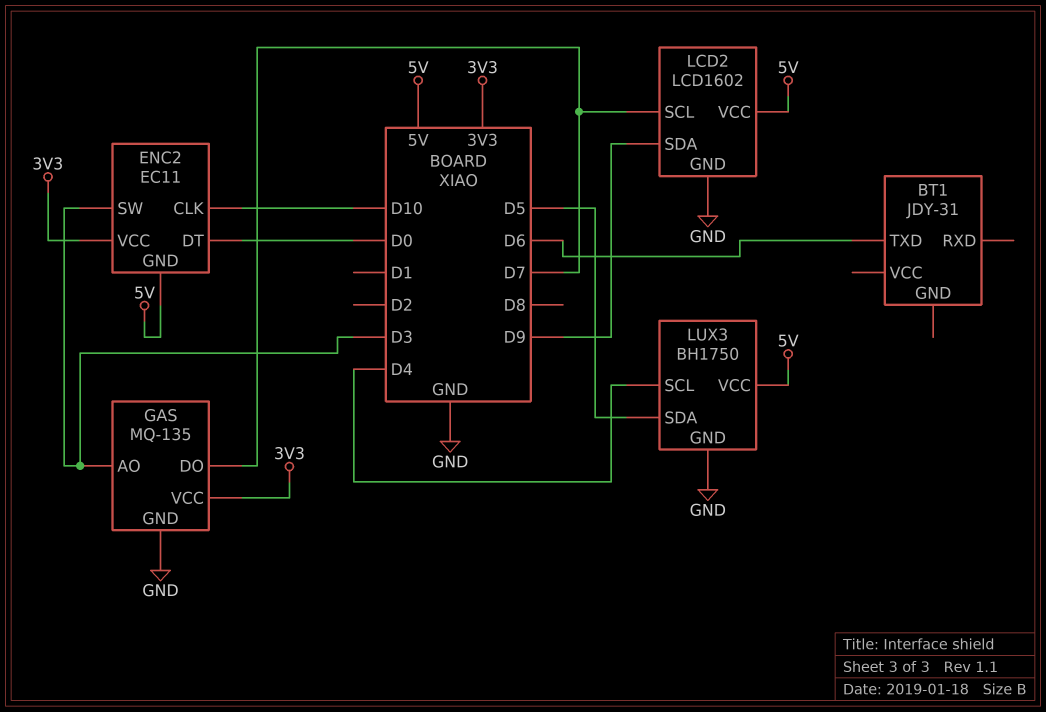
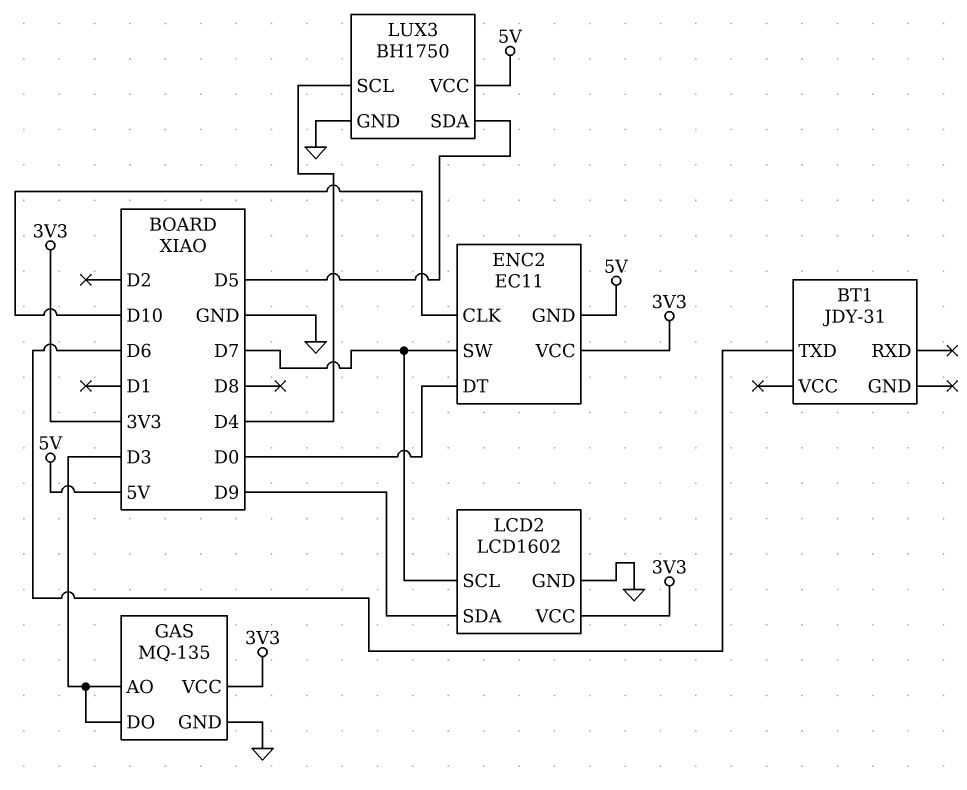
ENC2 pin SW: D3 -> D7
GAS pin DO: D7 -> D3
LCD2 pin VCC: 5V -> 3V3

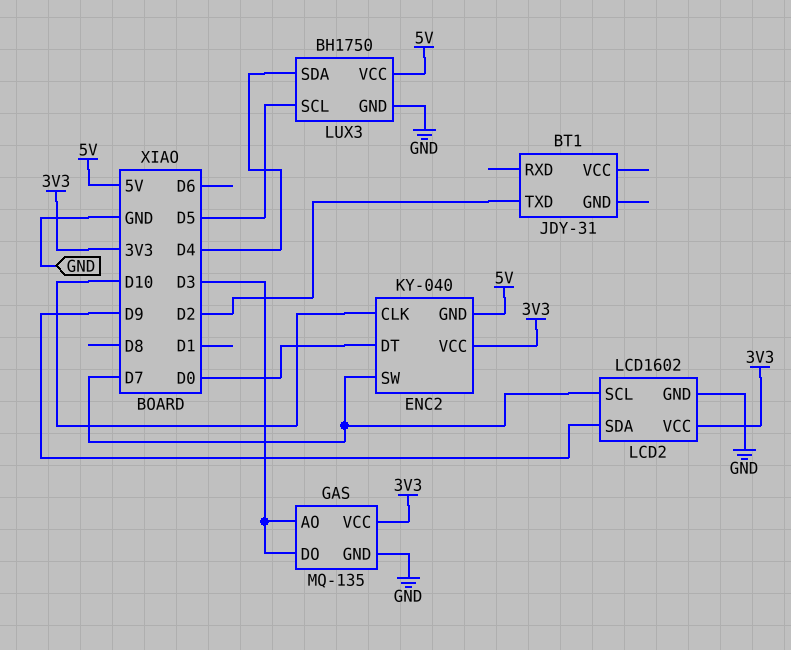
BT1 pin TXD: D6 -> D2
ENC2: EC11 -> KY-040
LUX3 pin SCL: D4 -> D5
LUX3 pin SDA: D5 -> D4

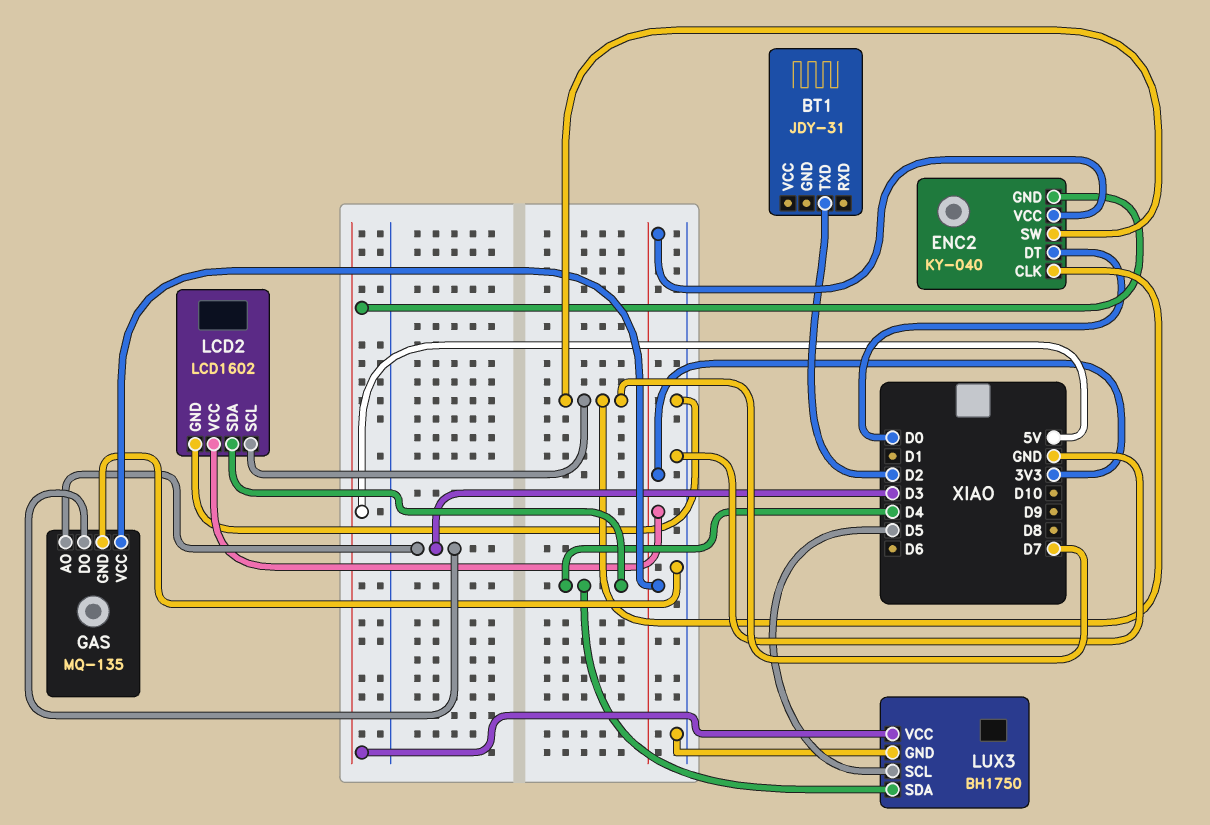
ENC2 pin CLK: D10 -> D7
LCD2 pin SDA: D9 -> D4

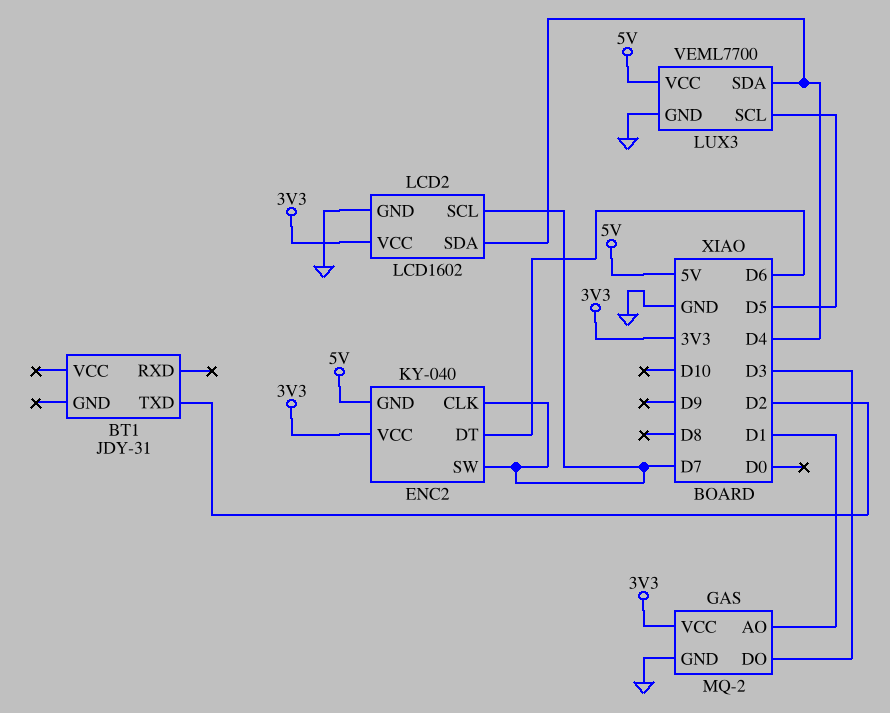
ENC2 pin DT: D0 -> D6
GAS: MQ-135 -> MQ-2
GAS pin AO: D3 -> D1
LUX3: BH1750 -> VEML7700

